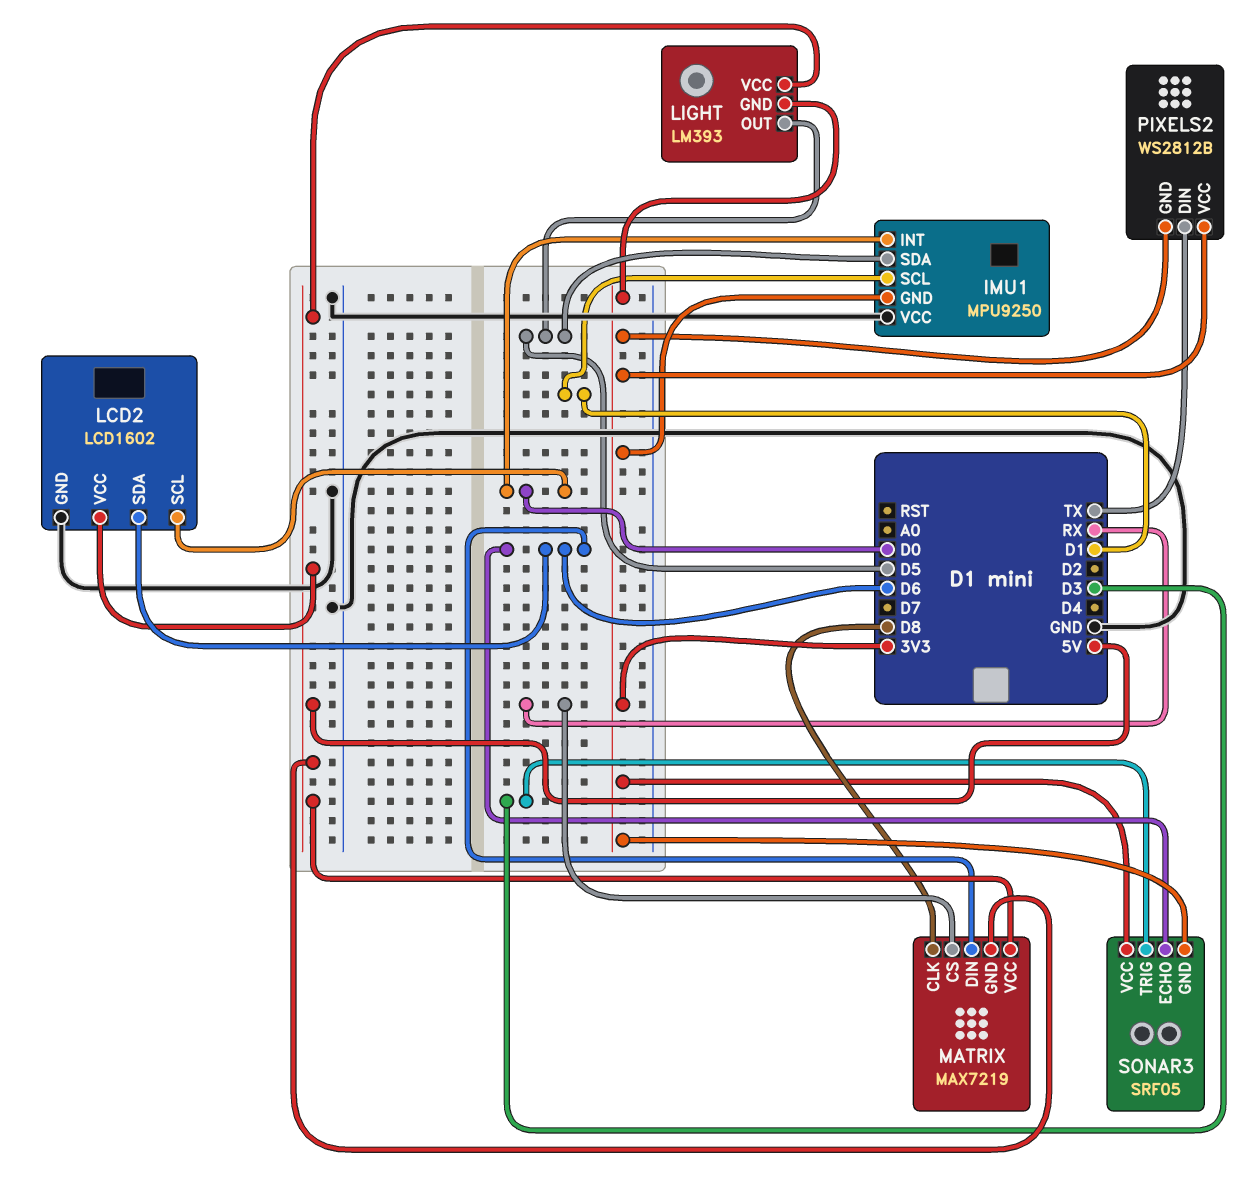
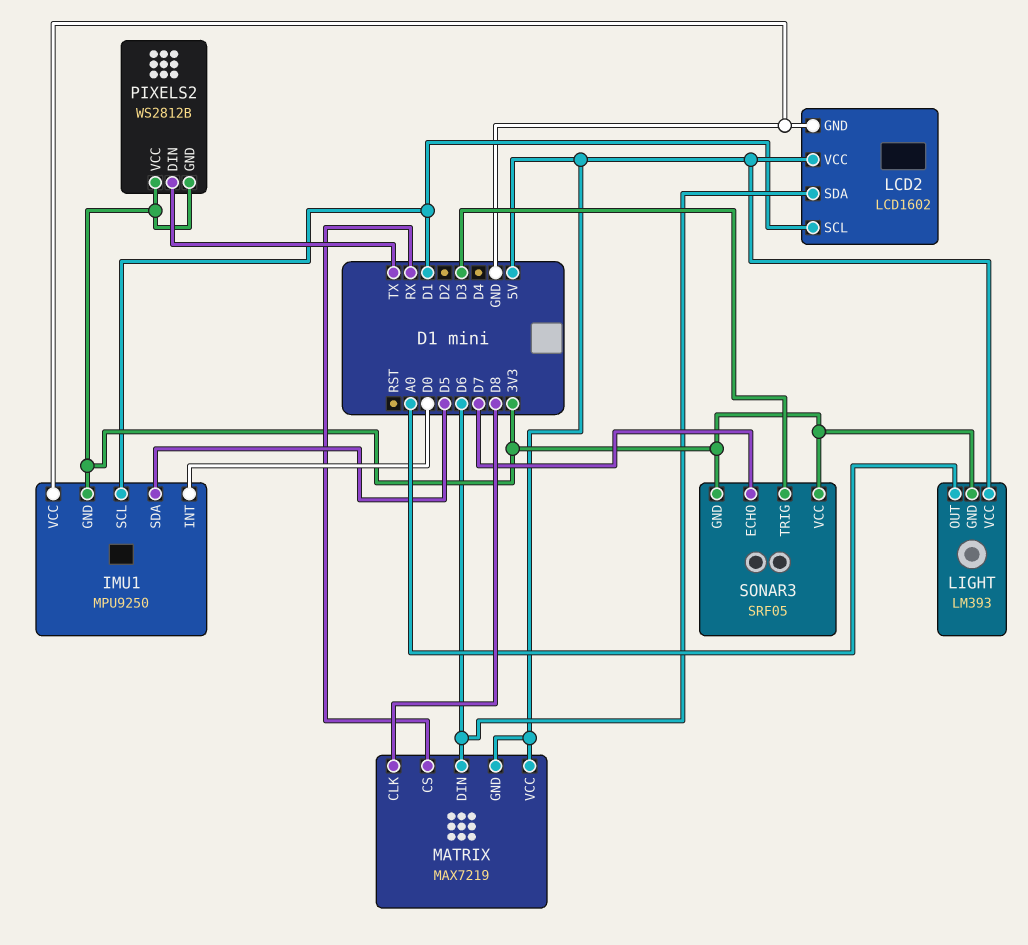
LCD2 pin SCL: D0 -> D1
LIGHT pin OUT: D5 -> A0
SONAR3 pin ECHO: D6 -> D7

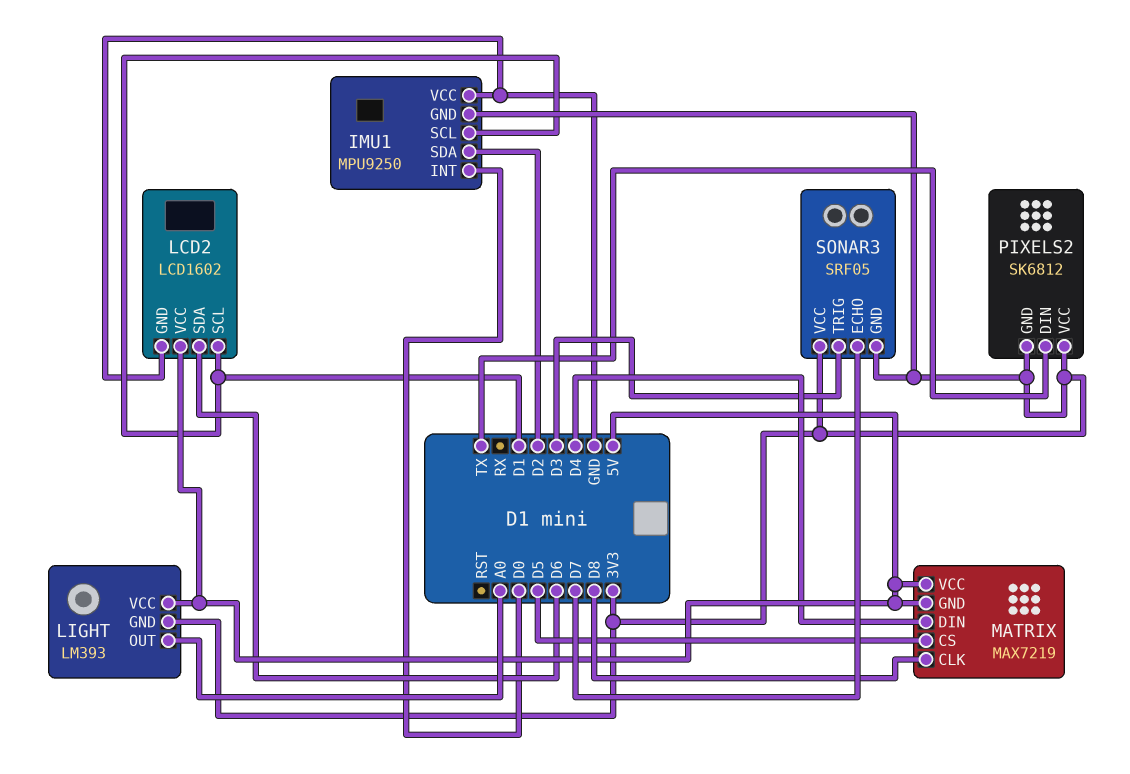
IMU1 pin SDA: D5 -> D2
MATRIX pin CS: RX -> D5
MATRIX pin DIN: D6 -> D4
PIXELS2: WS2812B -> SK6812

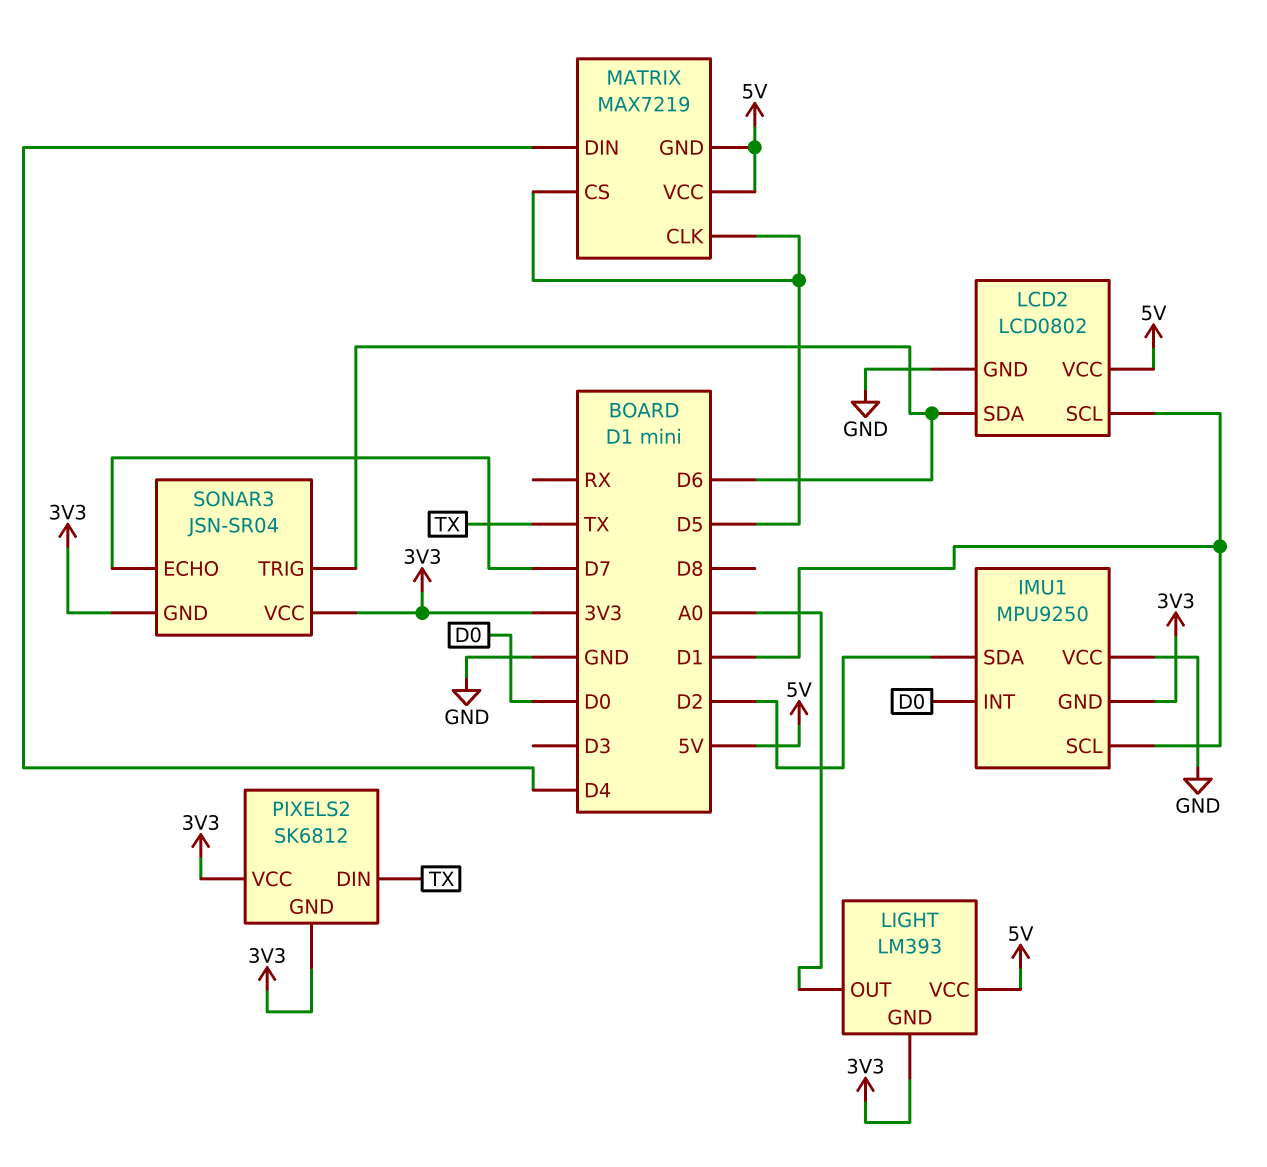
LCD2: LCD1602 -> LCD0802
MATRIX pin CLK: D8 -> D5
SONAR3: SRF05 -> JSN-SR04
SONAR3 pin TRIG: D3 -> D6

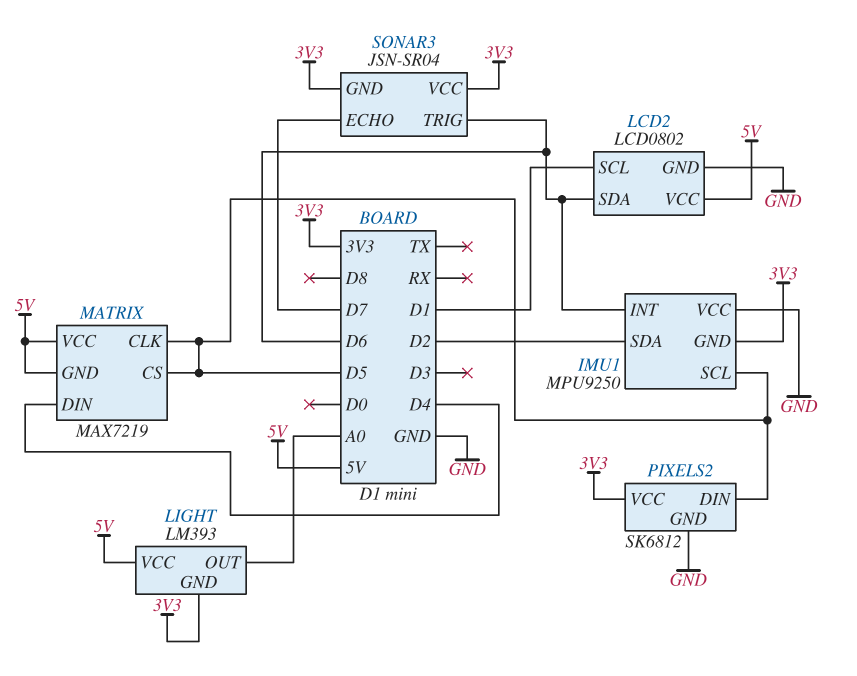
IMU1 pin INT: D0 -> D6
IMU1 pin SCL: D1 -> D5
PIXELS2 pin DIN: TX -> D5
PIXELS2 pin GND: 3V3 -> GND

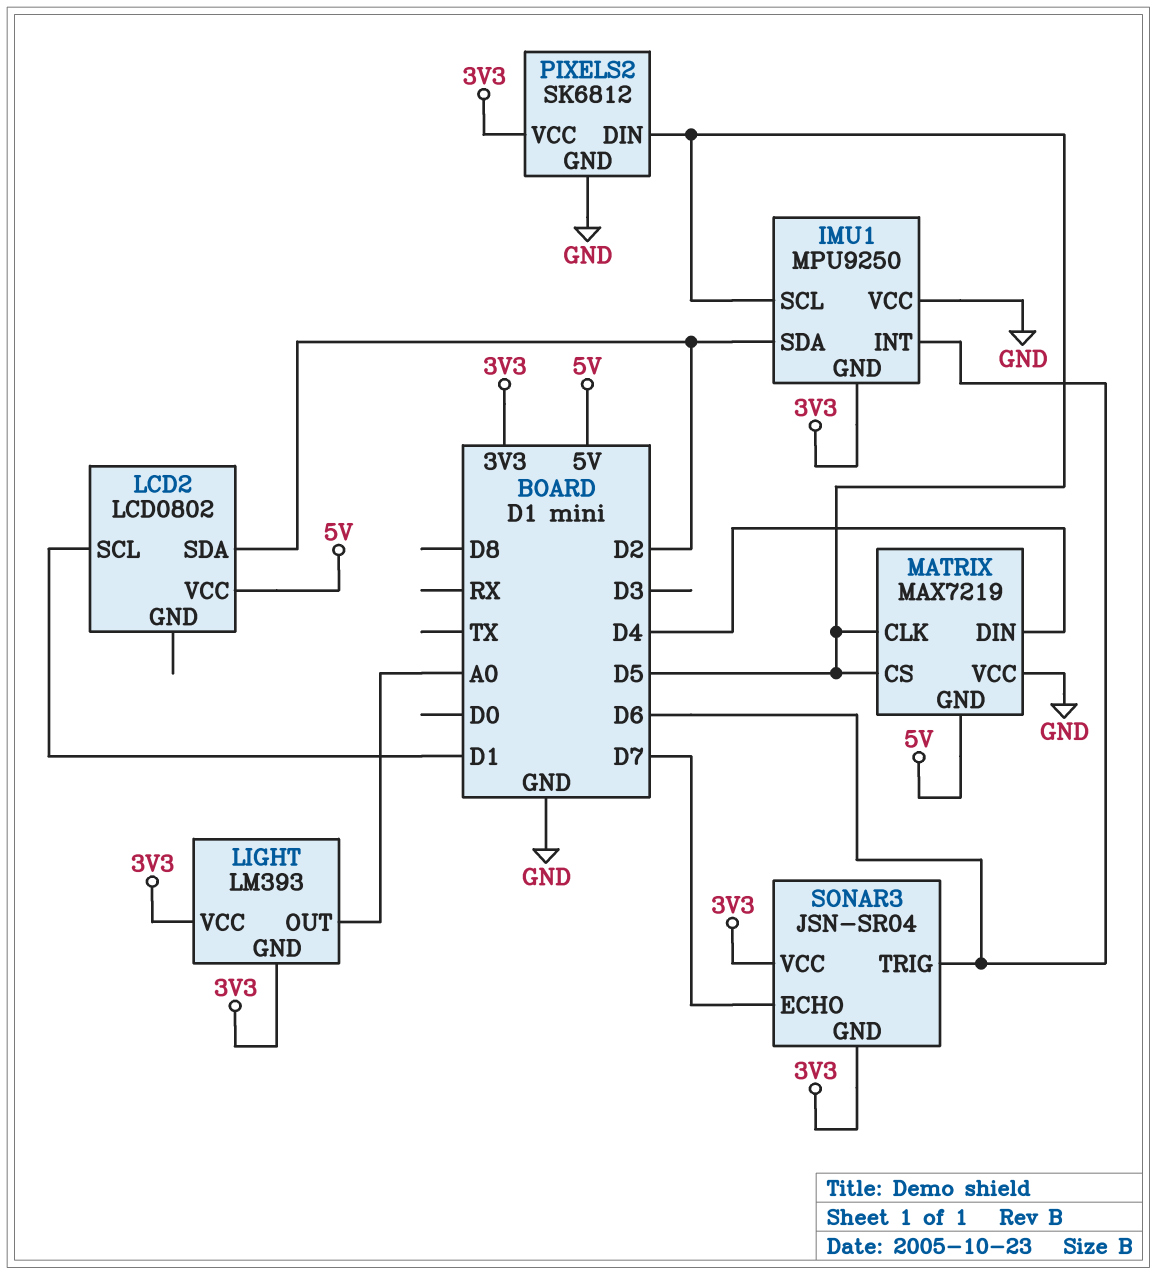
LCD2 pin GND: GND -> none
LCD2 pin SDA: D6 -> D2
LIGHT pin VCC: 5V -> 3V3
MATRIX pin VCC: 5V -> GND

